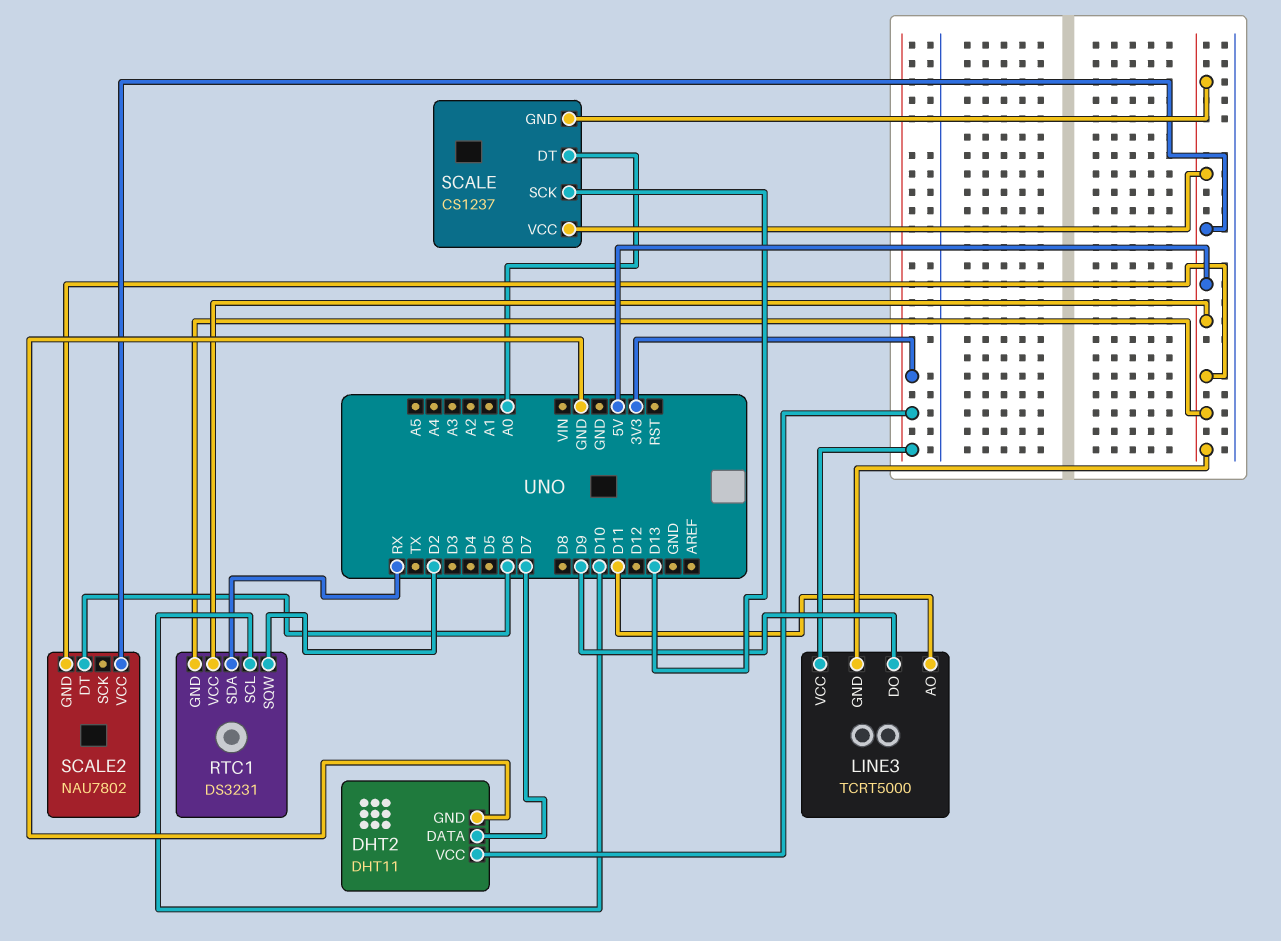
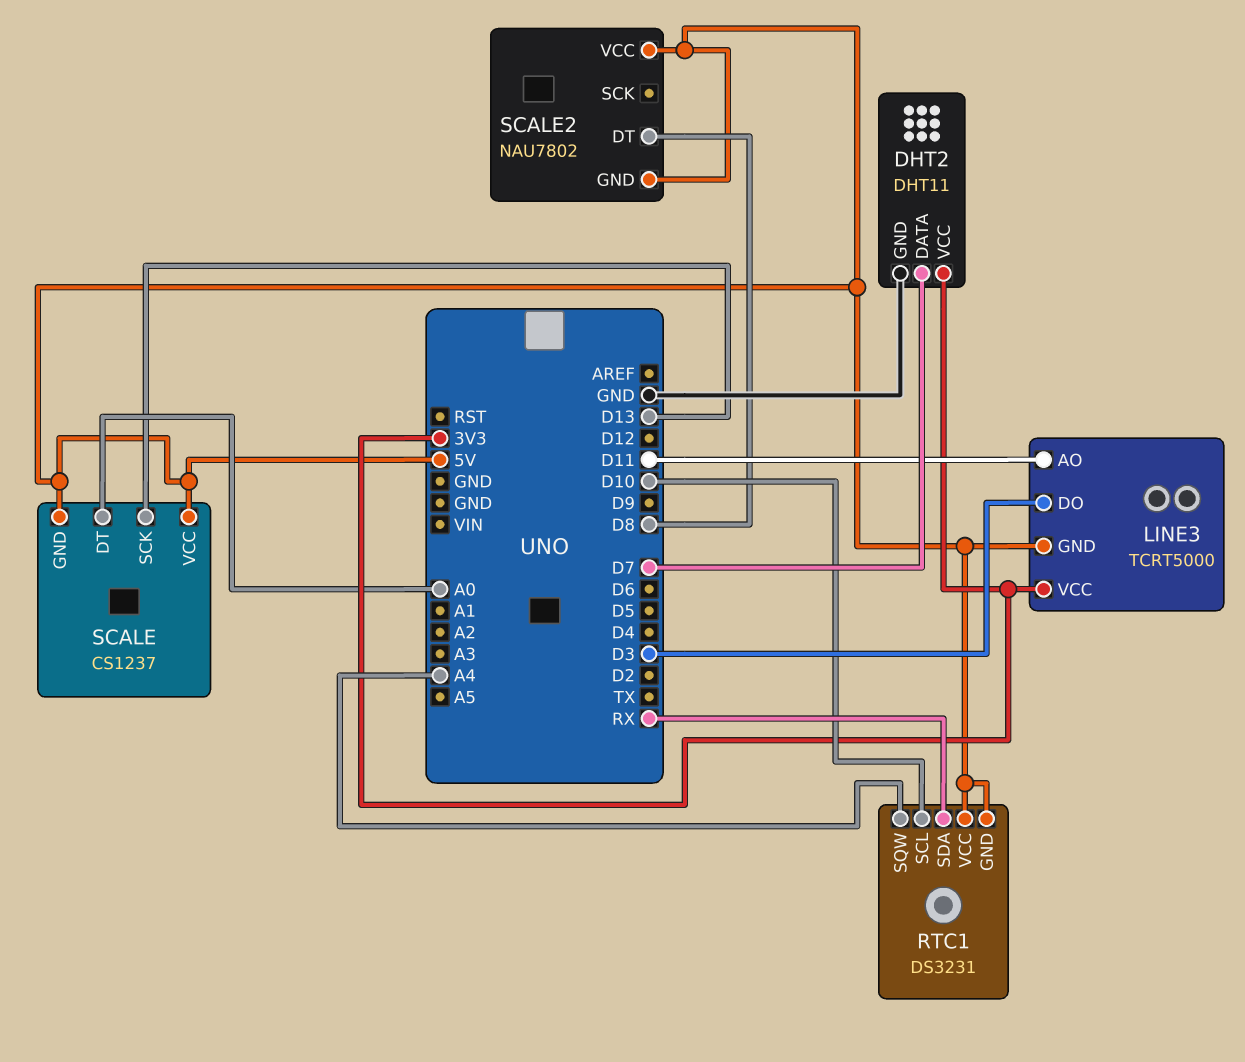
LINE3 pin DO: D9 -> D3
RTC1 pin SQW: D2 -> A4
SCALE2 pin DT: D6 -> D8

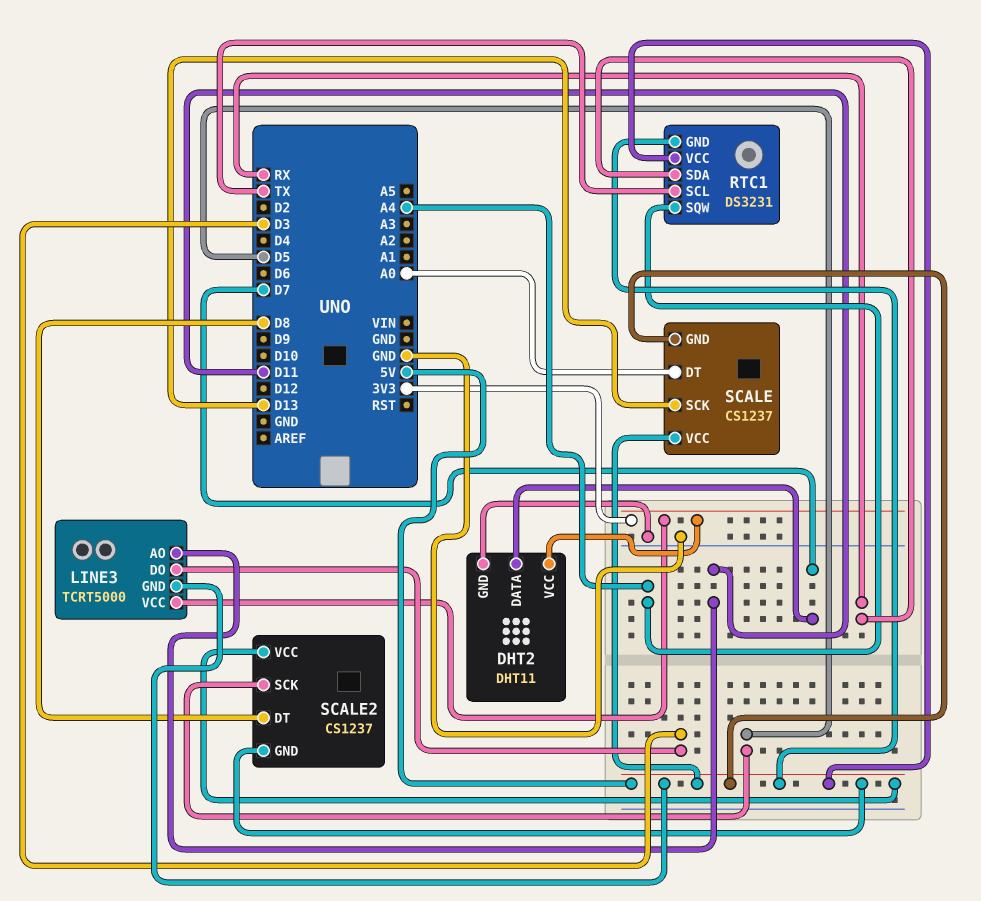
RTC1 pin SCL: D10 -> TX
SCALE2: NAU7802 -> CS1237
SCALE2 pin SCK: none -> D5

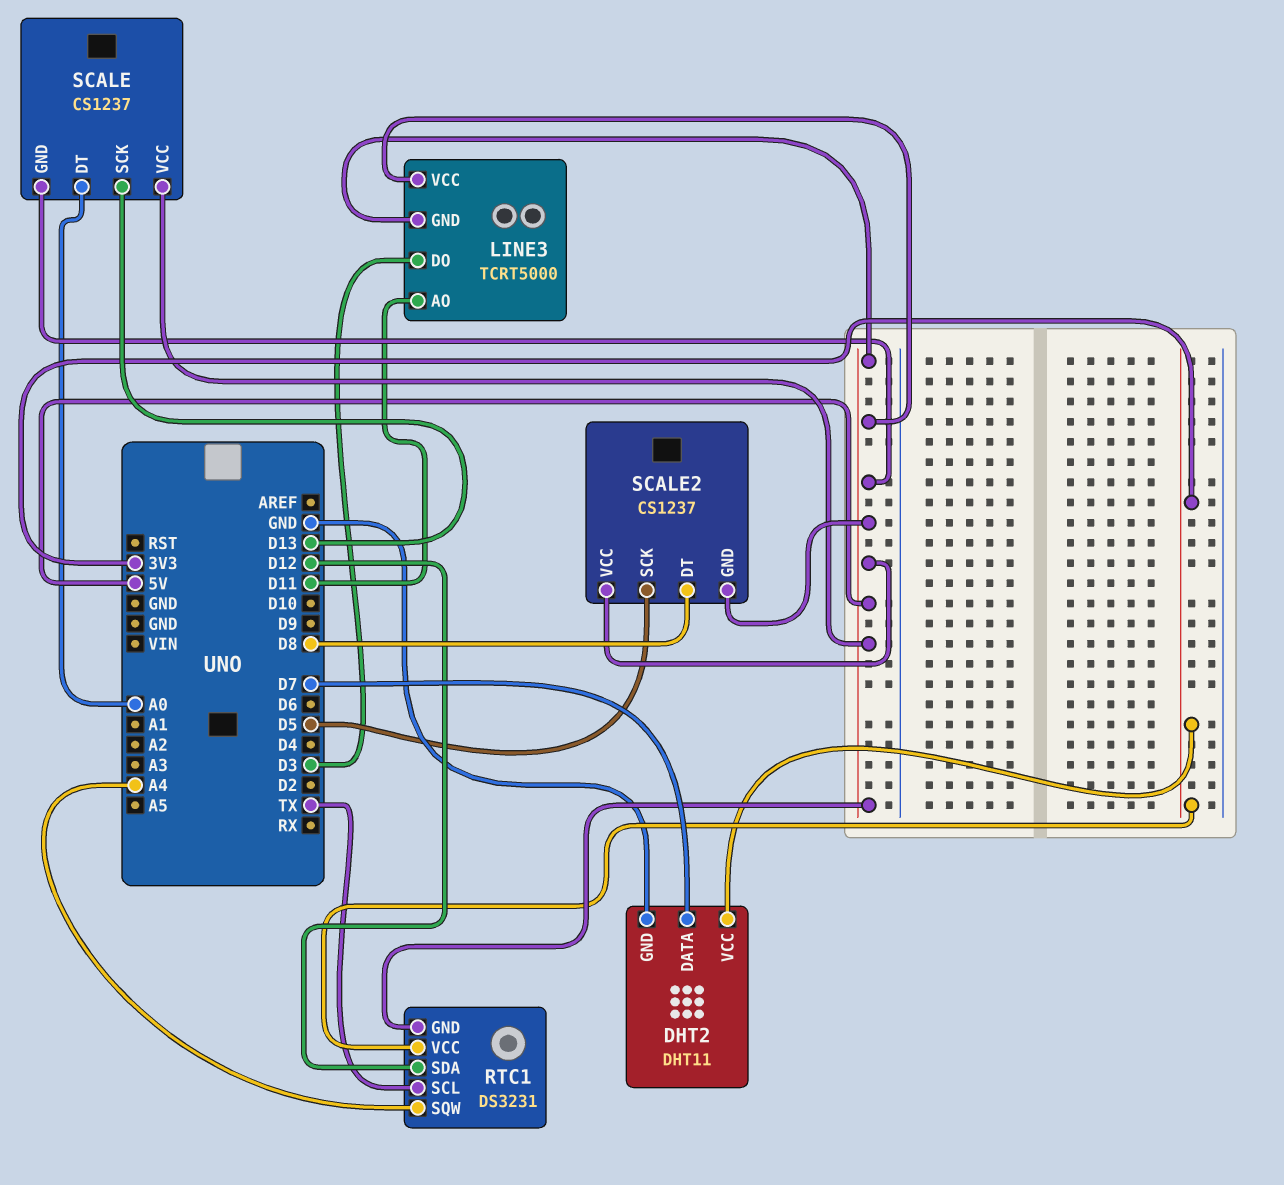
LINE3 pin VCC: 3V3 -> 5V
RTC1 pin SDA: RX -> D12
RTC1 pin VCC: 5V -> 3V3

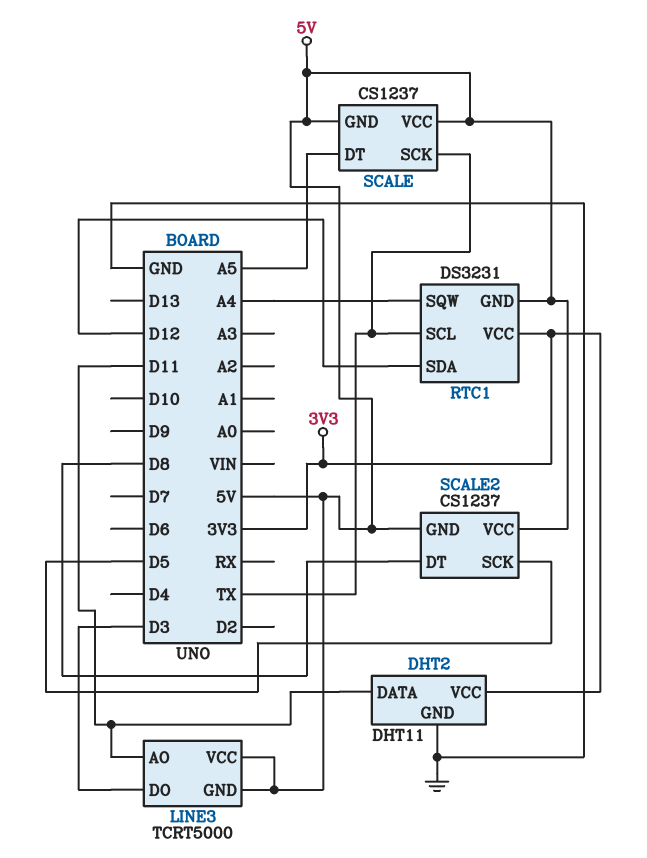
DHT2 pin DATA: D7 -> D11
SCALE pin DT: A0 -> A5
SCALE pin SCK: D13 -> TX

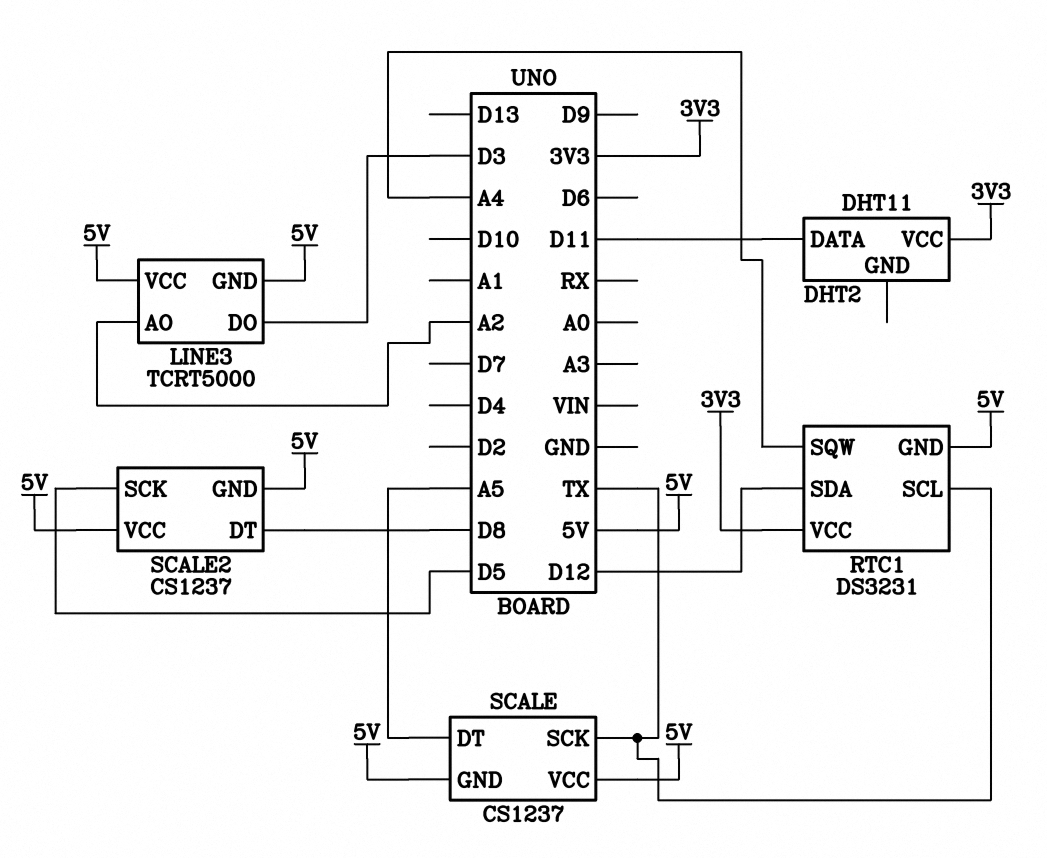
DHT2 pin GND: GND -> none
LINE3 pin AO: D11 -> A2

